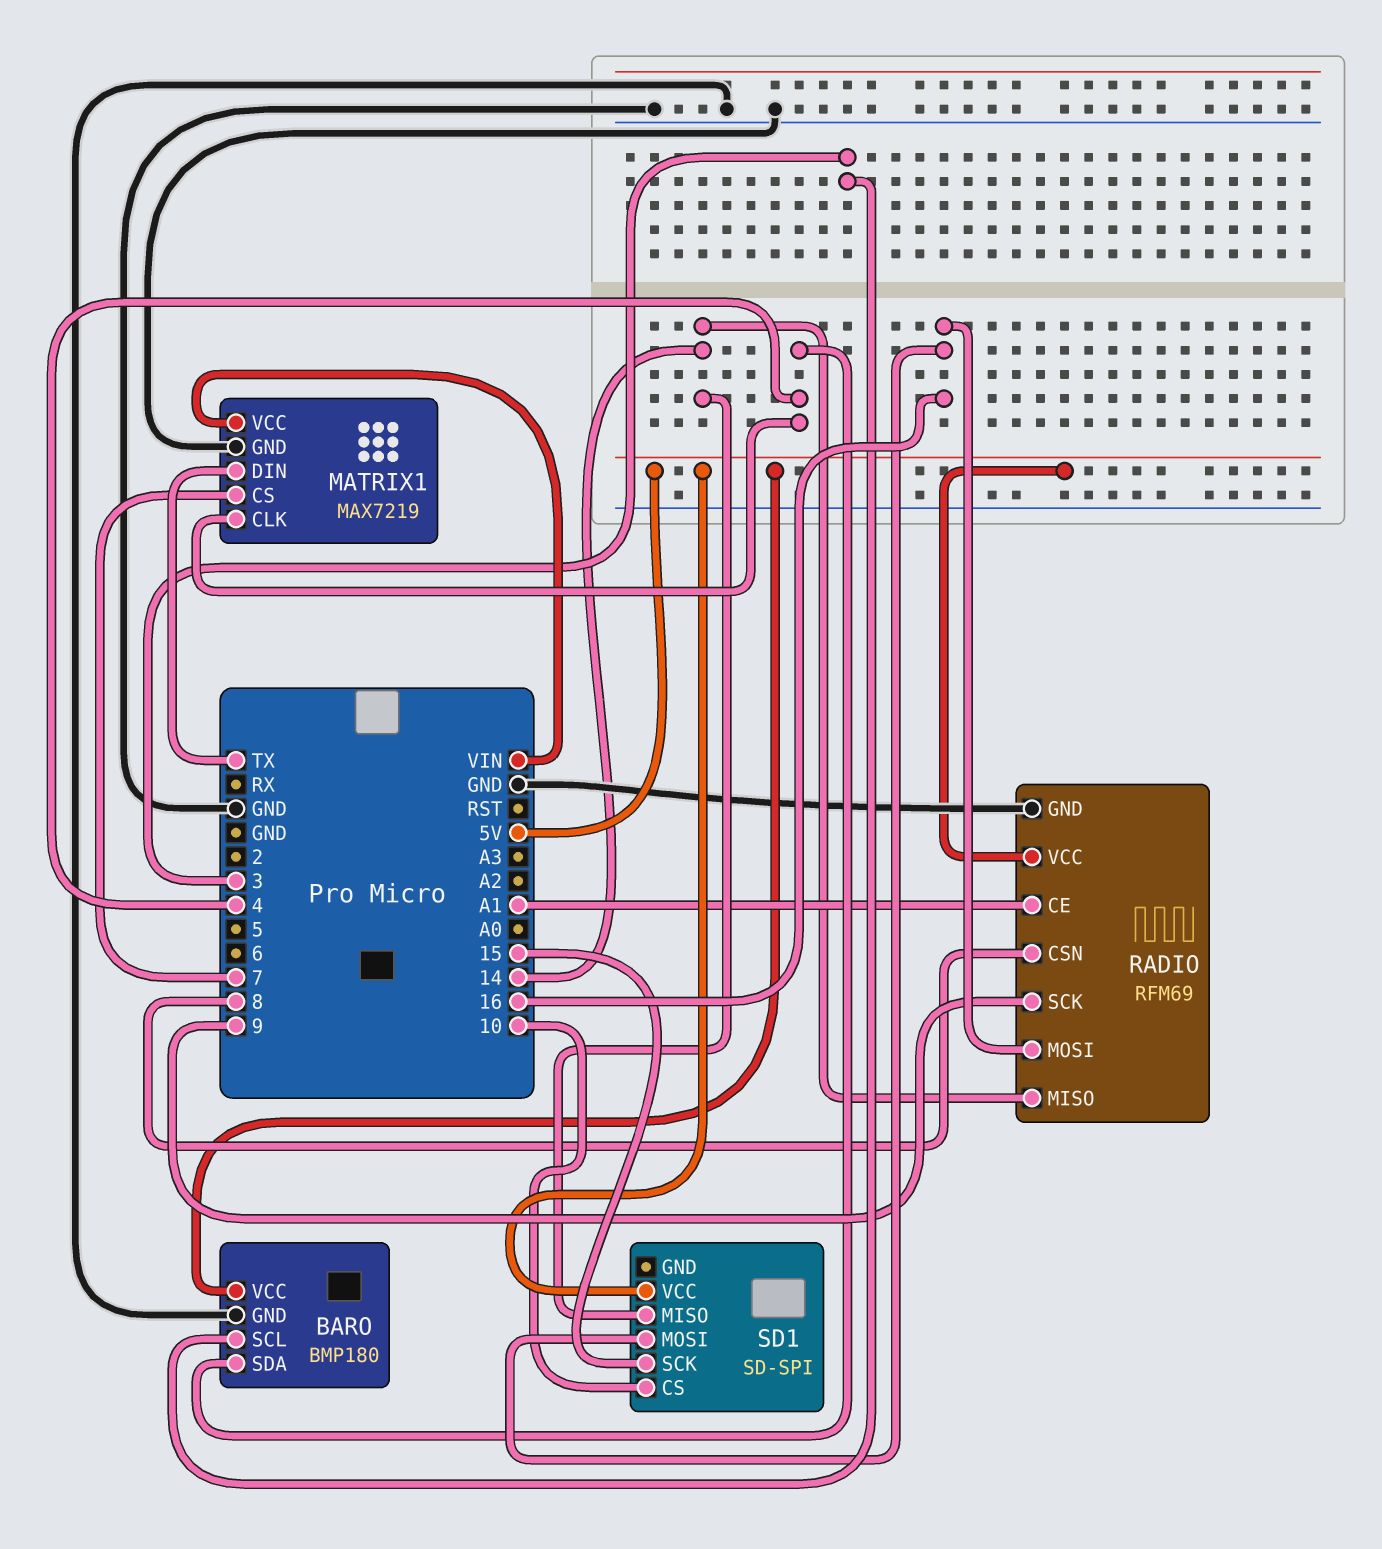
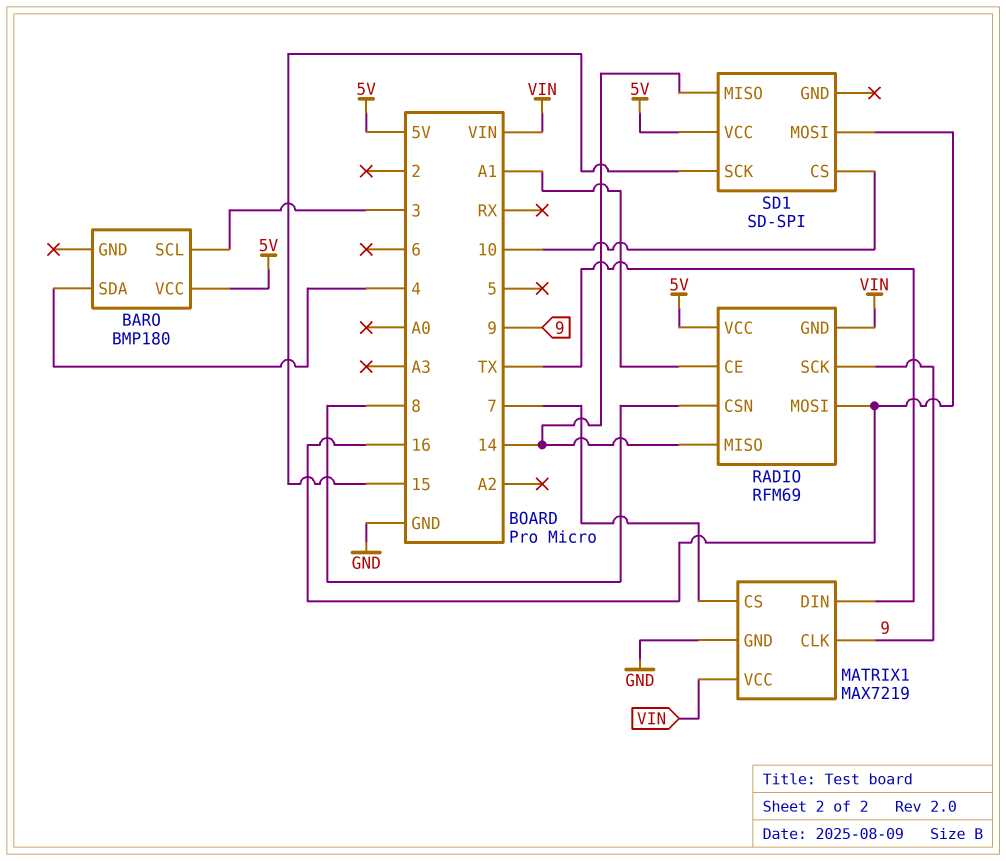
BARO pin GND: GND -> none
MATRIX1 pin CLK: 4 -> 9
RADIO pin GND: GND -> VIN

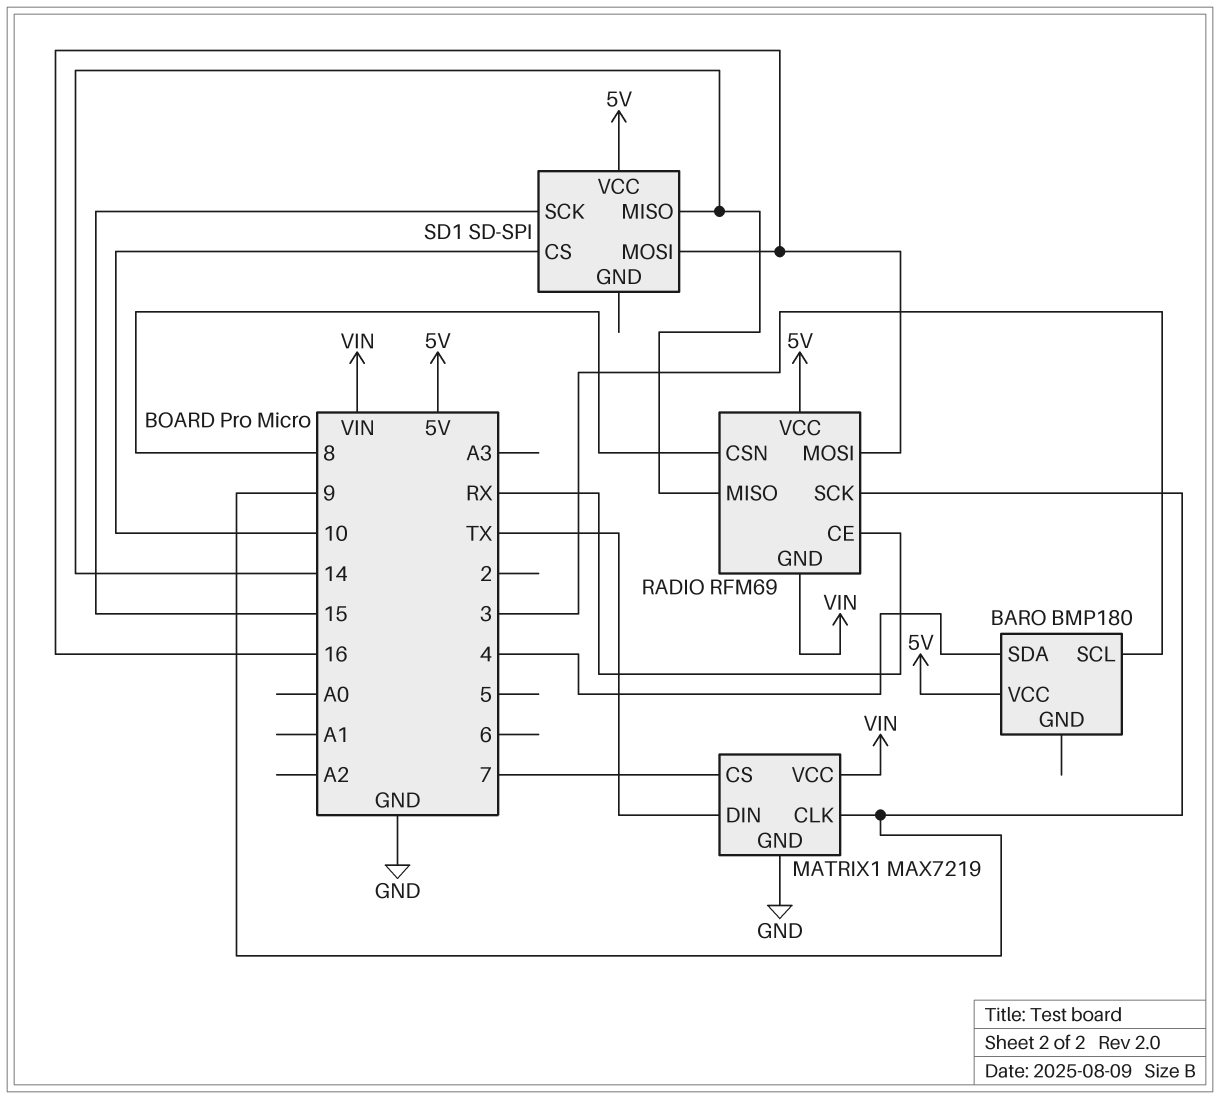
RADIO pin CE: A1 -> RX

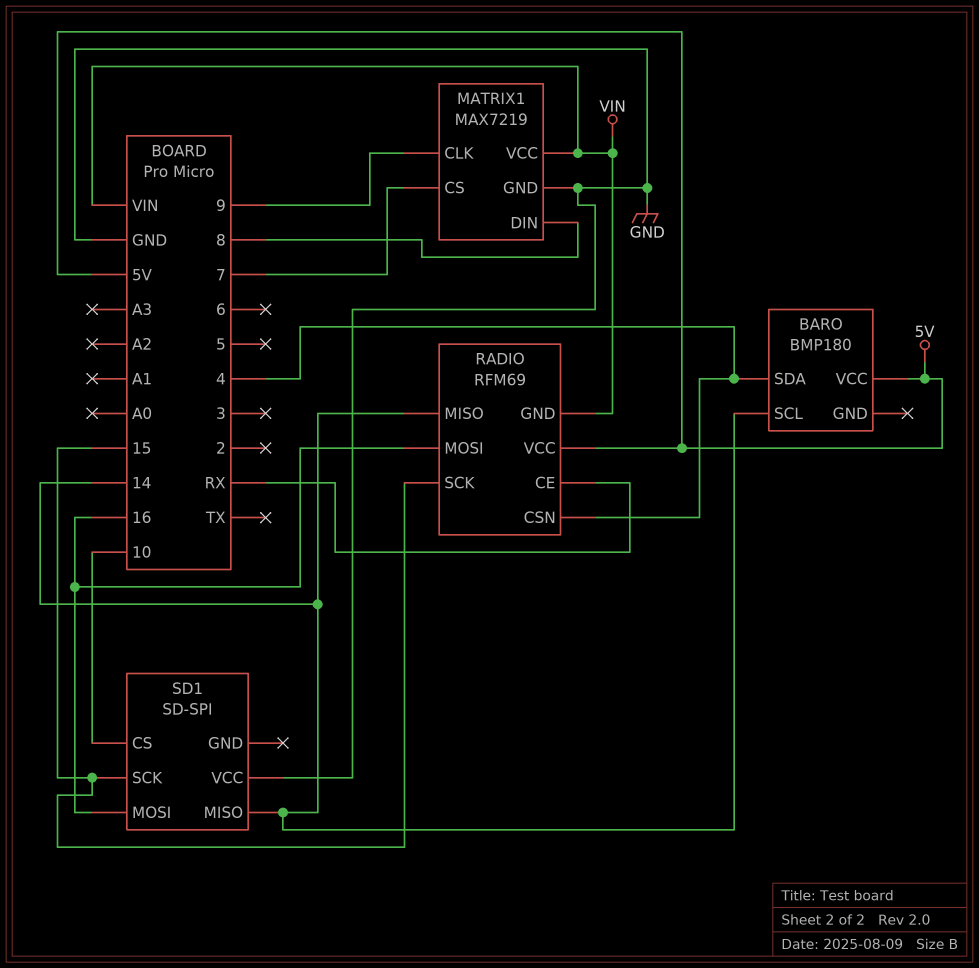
BARO pin SCL: 3 -> 14
MATRIX1 pin DIN: TX -> 8
RADIO pin CSN: 8 -> 4
RADIO pin SCK: 9 -> 15
SD1 pin VCC: 5V -> GND

